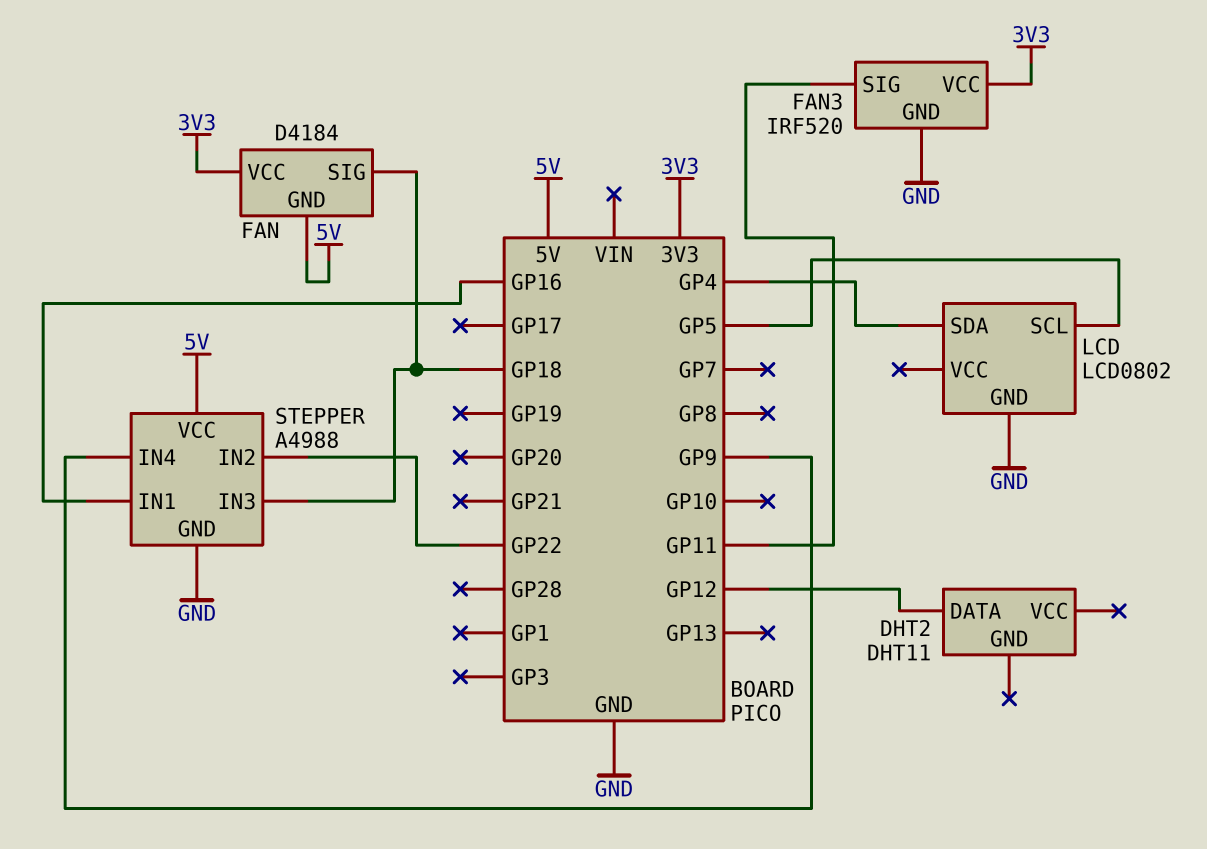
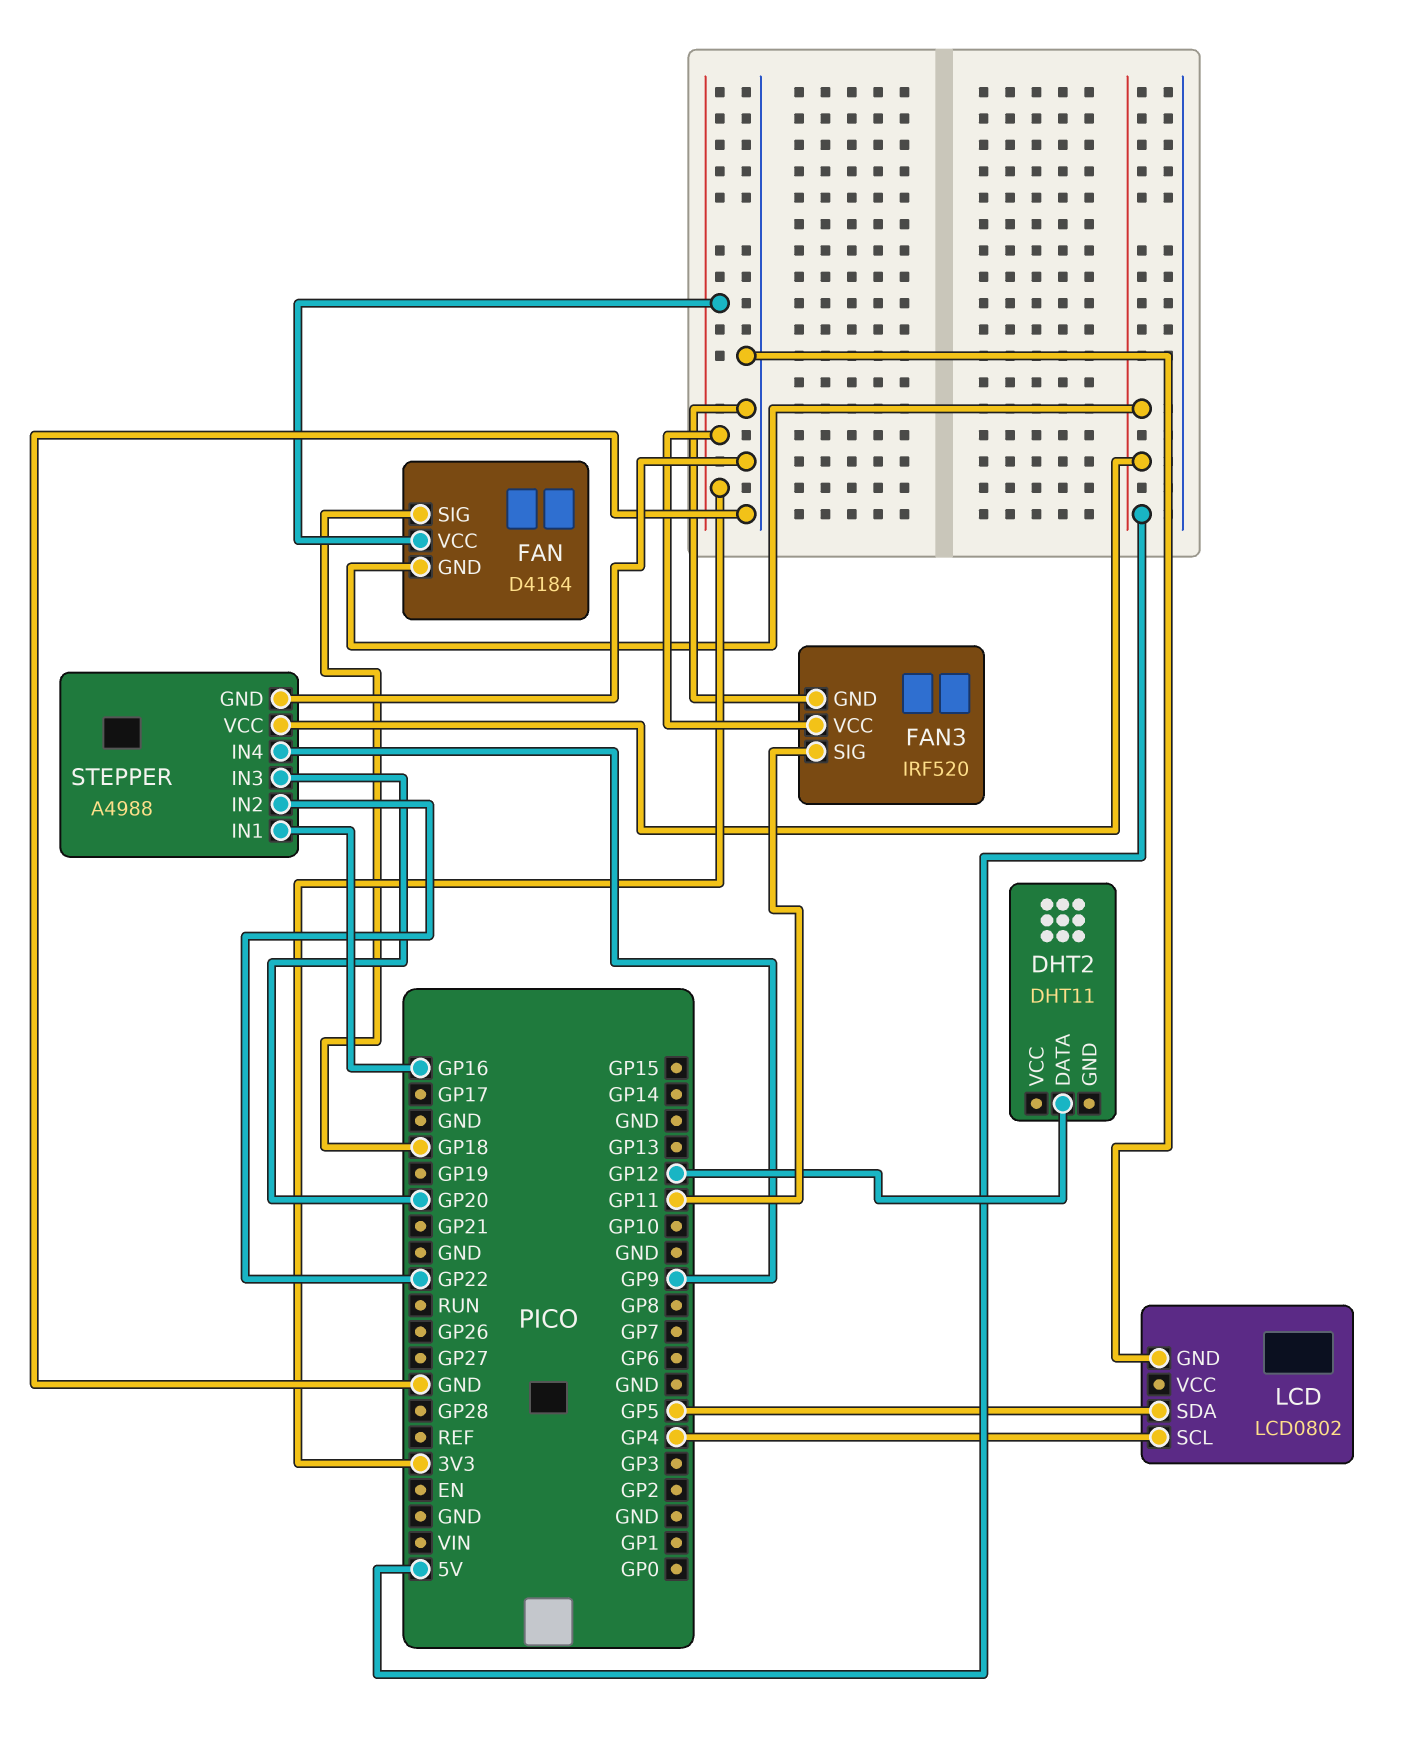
LCD pin SCL: GP5 -> GP4
LCD pin SDA: GP4 -> GP5
STEPPER pin IN3: GP18 -> GP20

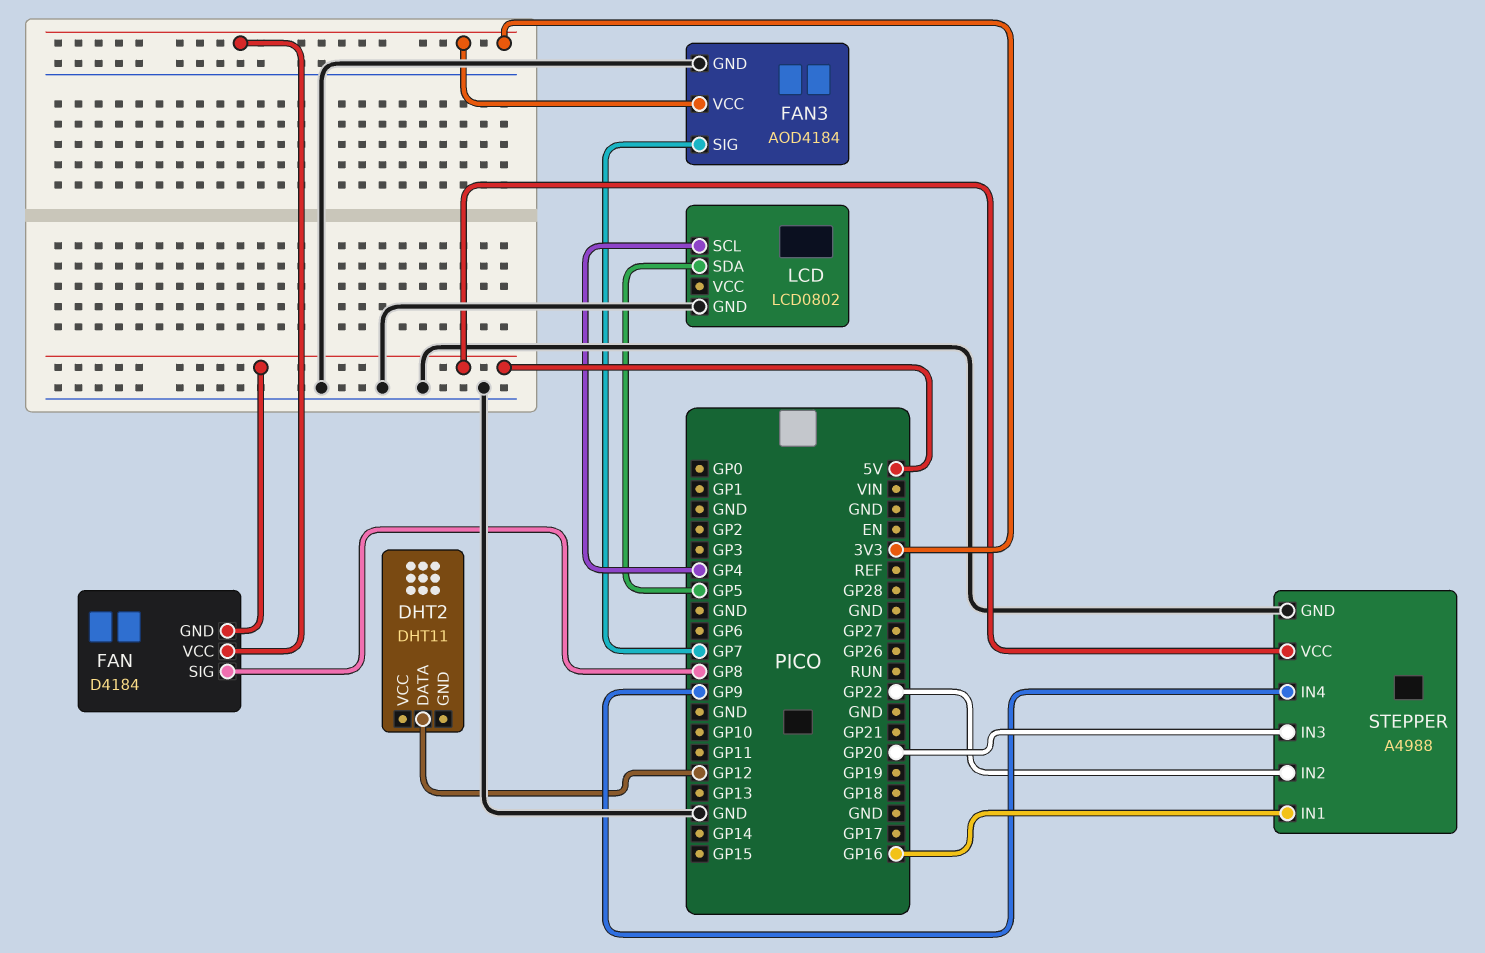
FAN pin SIG: GP18 -> GP8
FAN3: IRF520 -> AOD4184
FAN3 pin SIG: GP11 -> GP7

